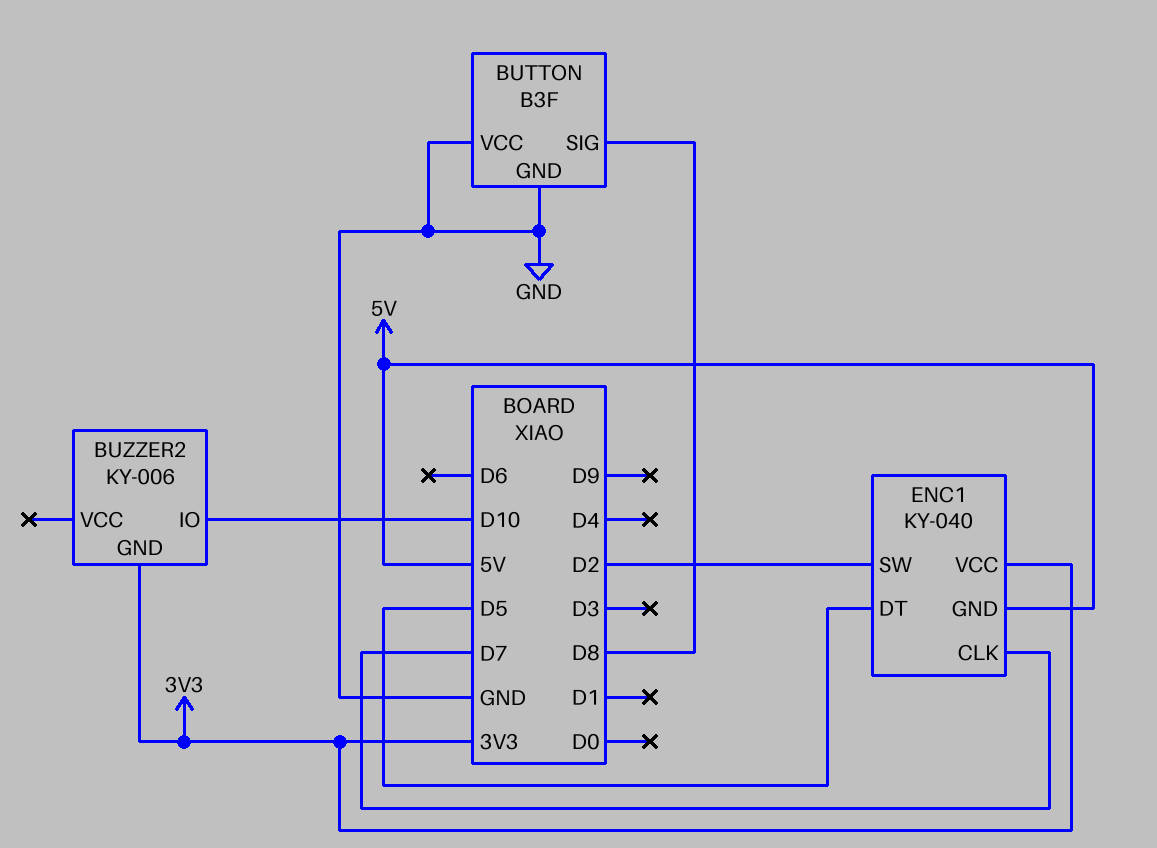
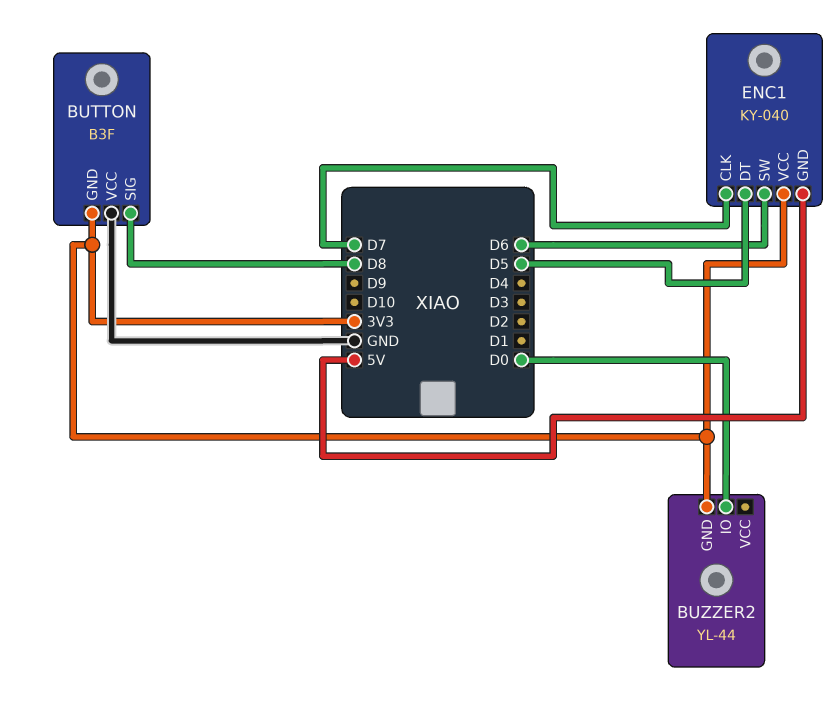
BUTTON pin GND: GND -> 3V3
BUZZER2: KY-006 -> YL-44
BUZZER2 pin IO: D10 -> D0
ENC1 pin SW: D2 -> D6

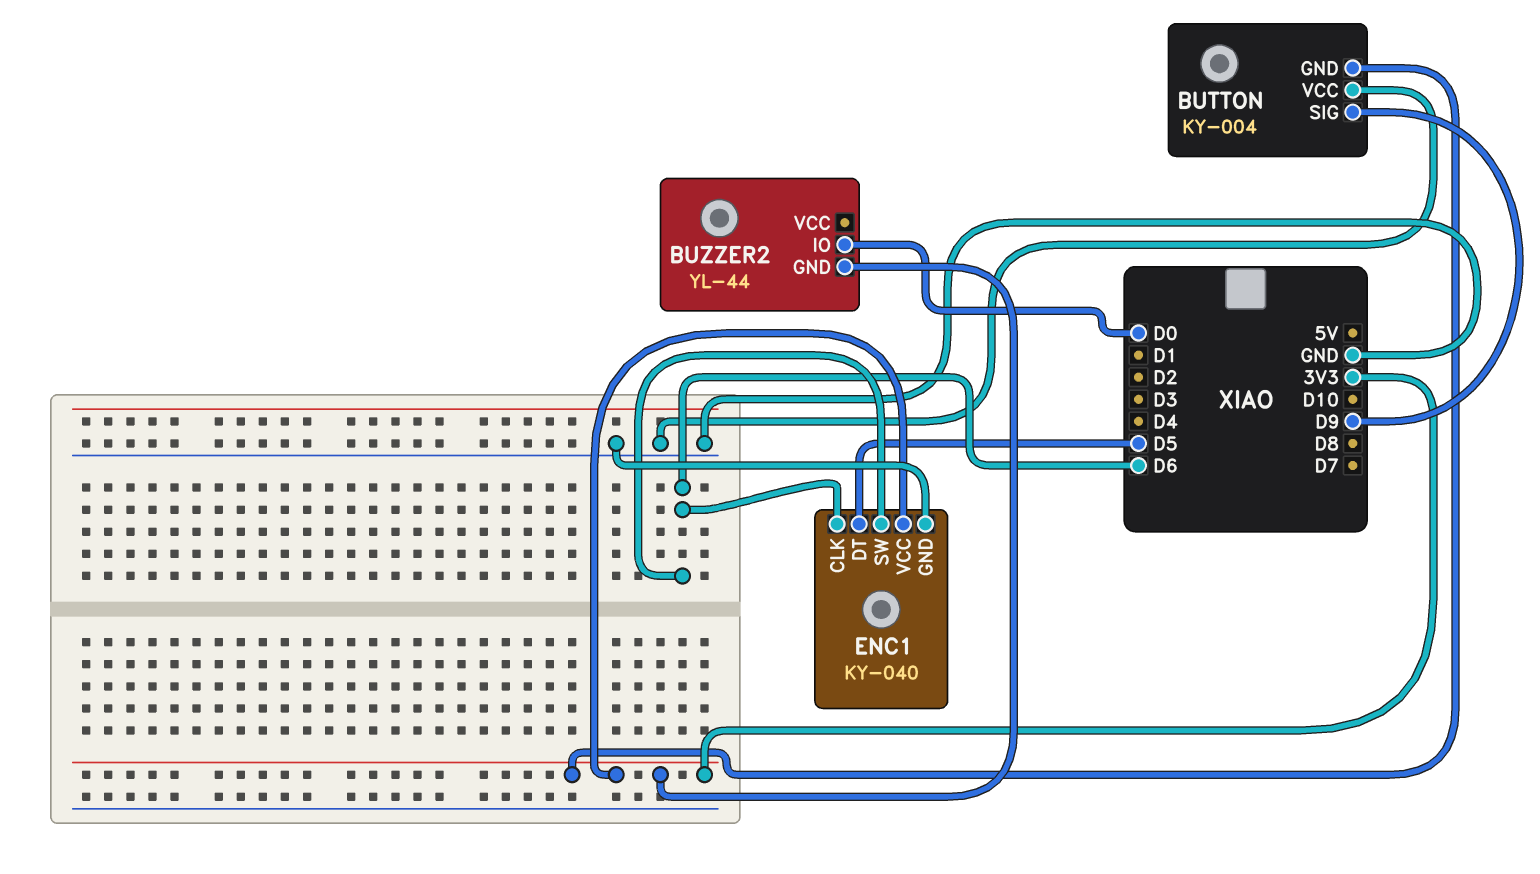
BUTTON: B3F -> KY-004
BUTTON pin SIG: D8 -> D9
ENC1 pin CLK: D7 -> D6
ENC1 pin GND: 5V -> GND

